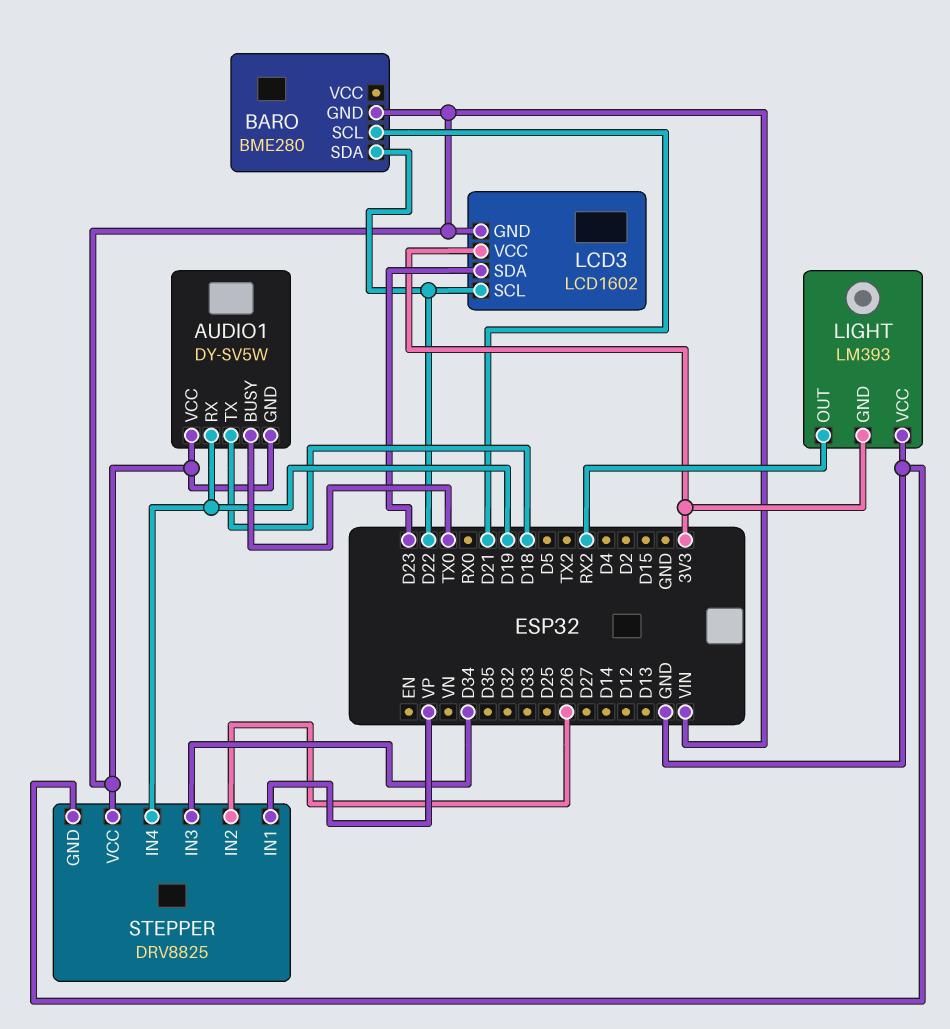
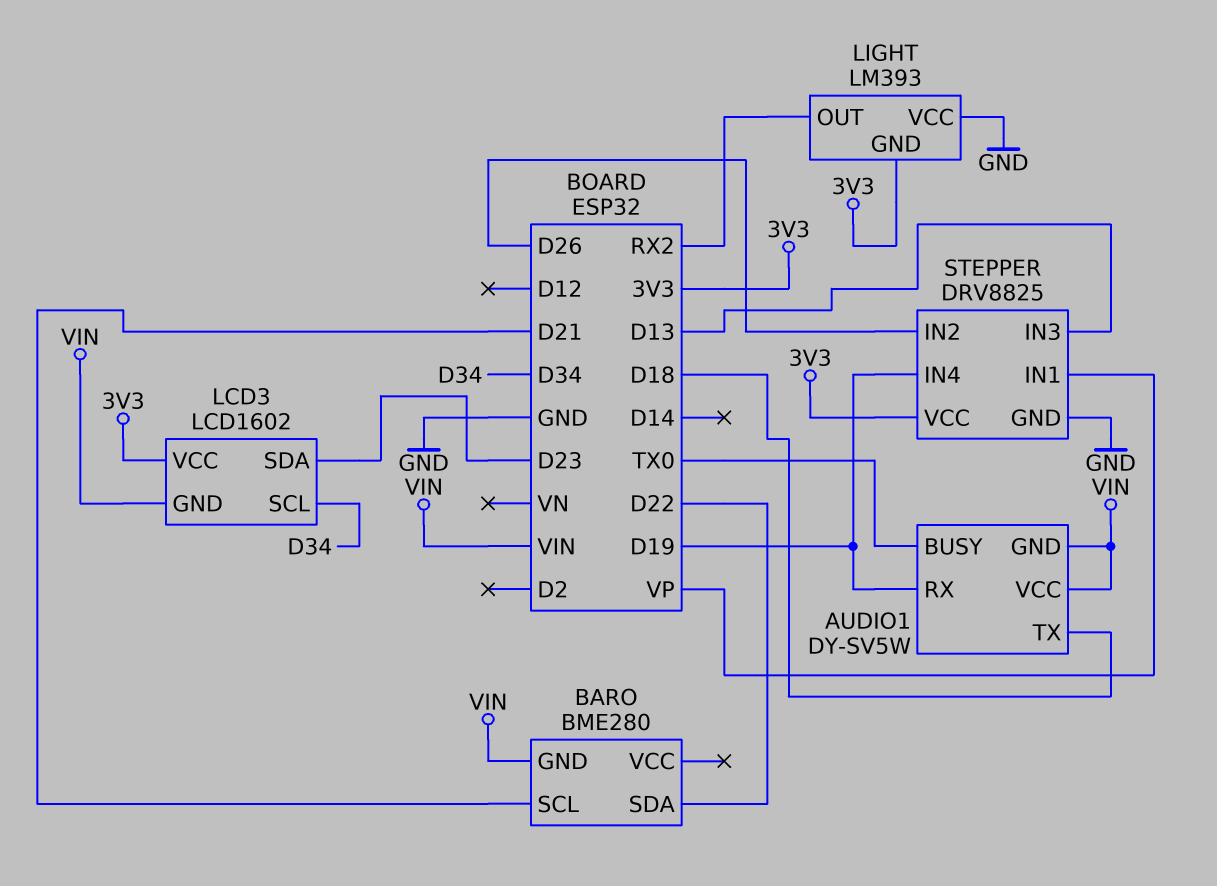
LCD3 pin SCL: D22 -> D34
STEPPER pin IN3: D34 -> D13
STEPPER pin VCC: VIN -> 3V3

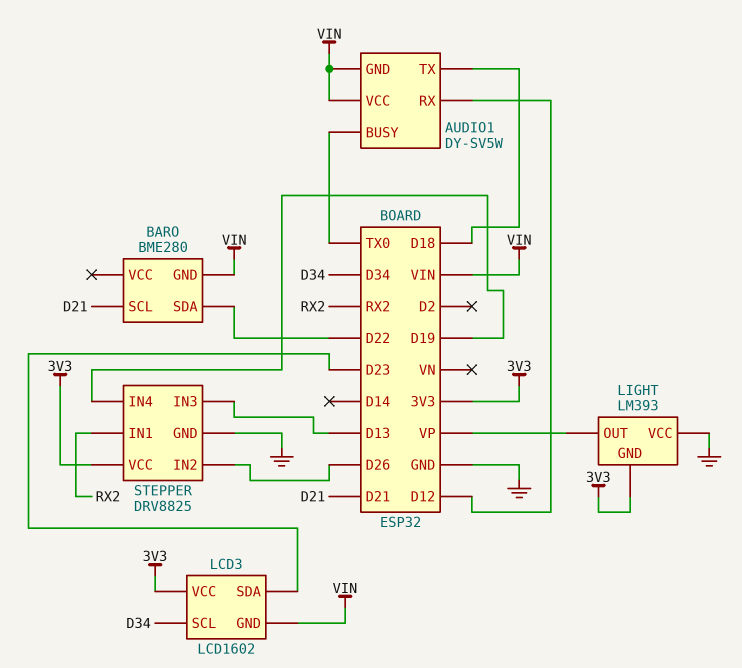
AUDIO1 pin RX: D19 -> D12
LIGHT pin OUT: RX2 -> VP
STEPPER pin IN1: VP -> RX2

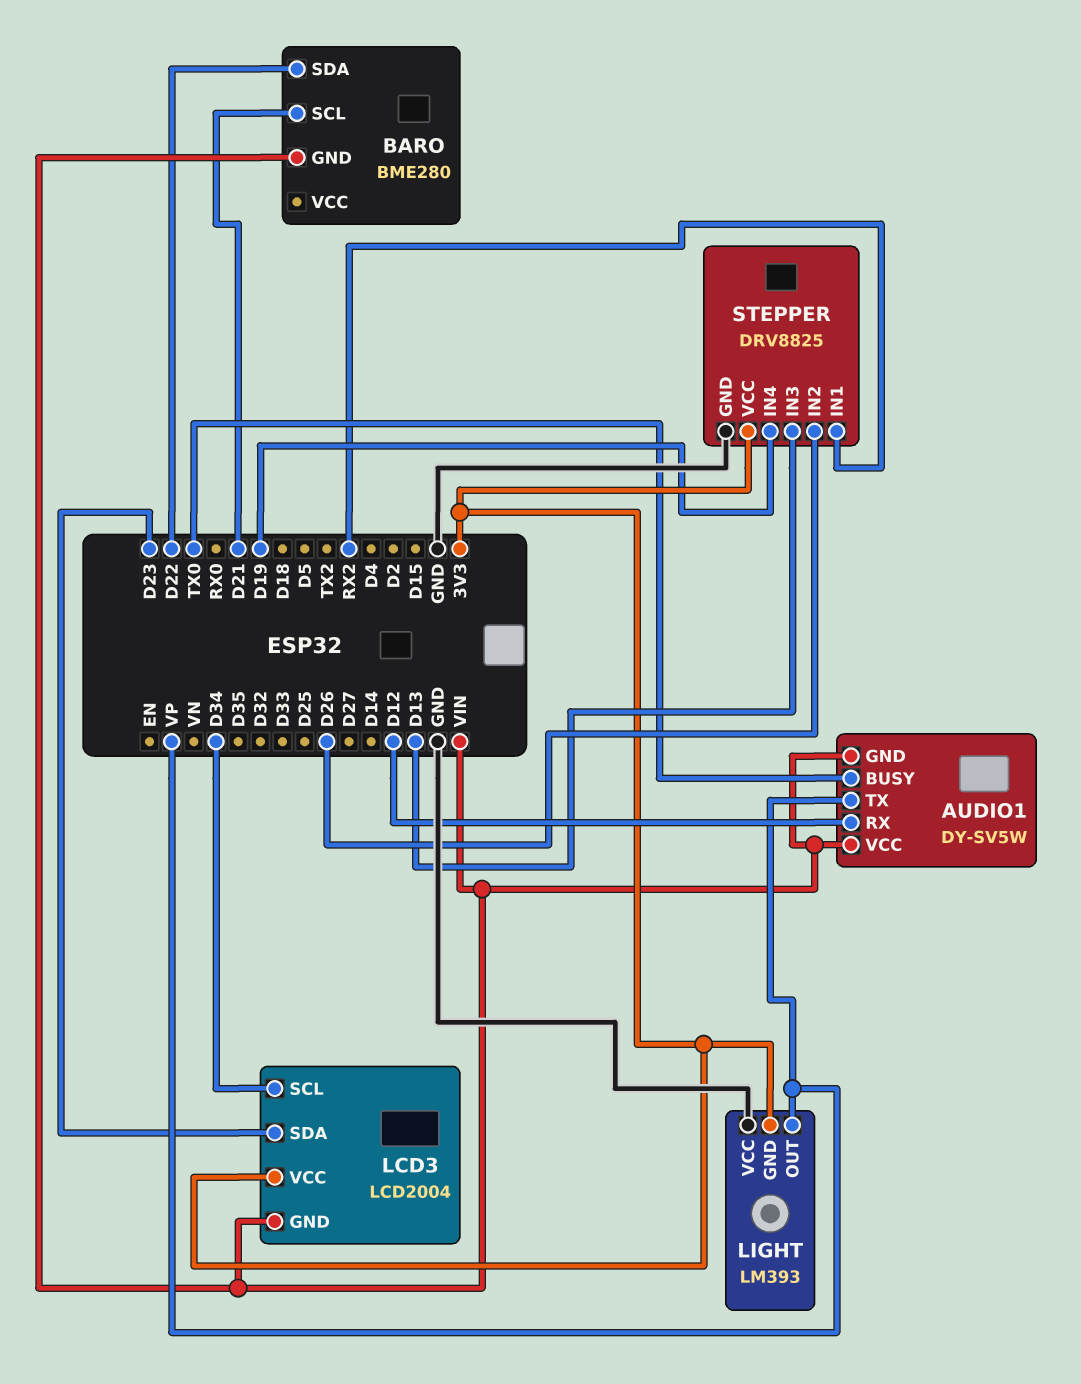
AUDIO1 pin TX: D18 -> VP
LCD3: LCD1602 -> LCD2004

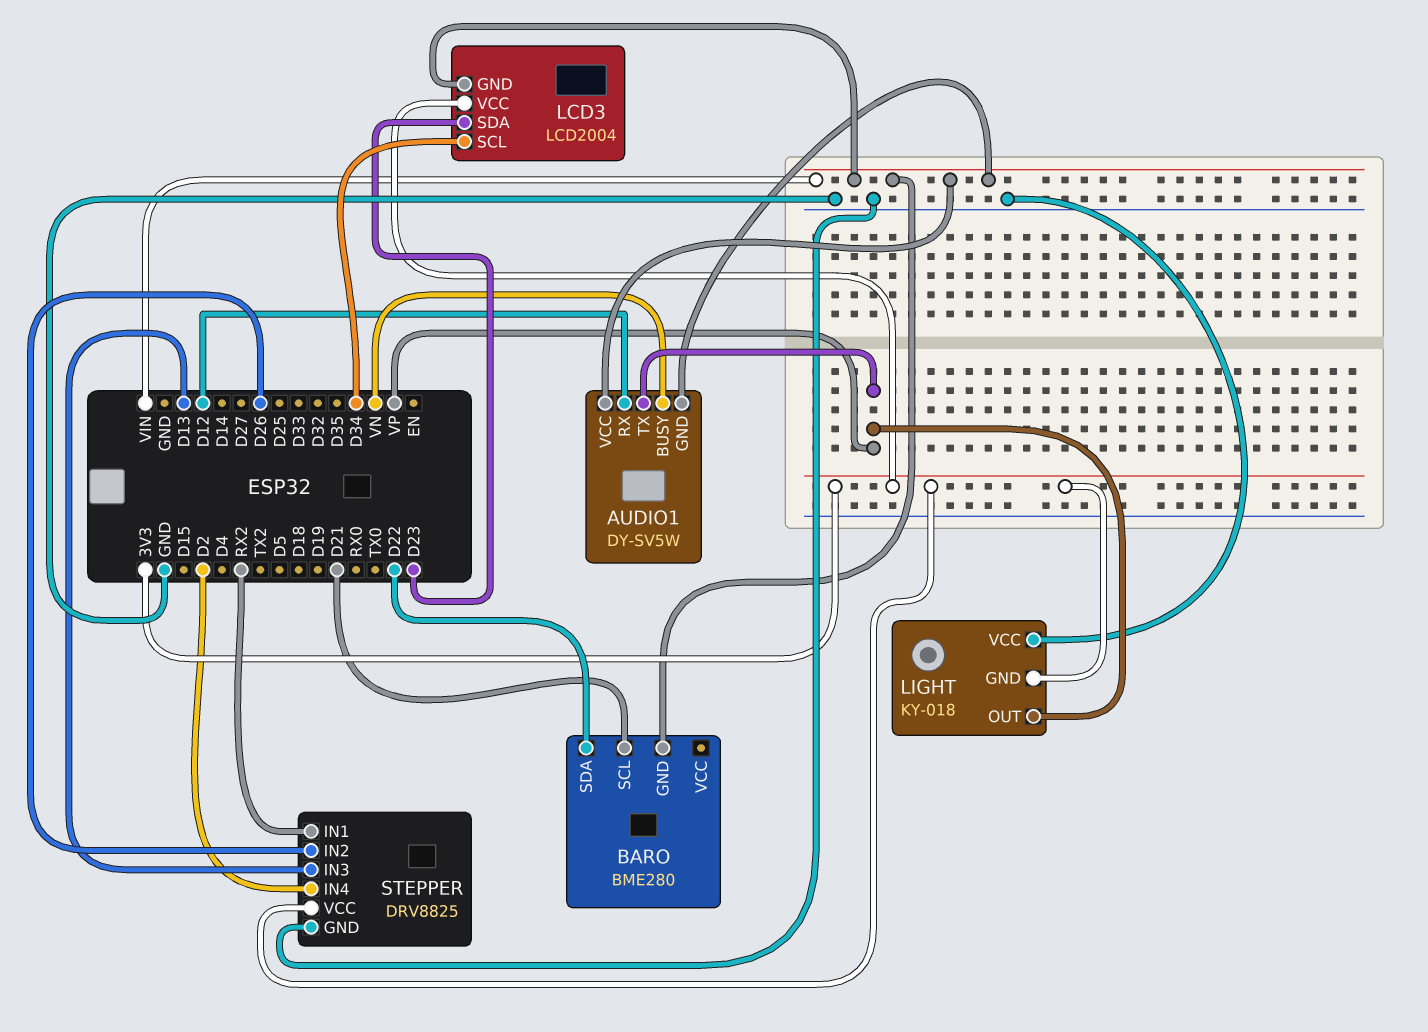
AUDIO1 pin BUSY: TX0 -> VN
LIGHT: LM393 -> KY-018
STEPPER pin IN4: D19 -> D2

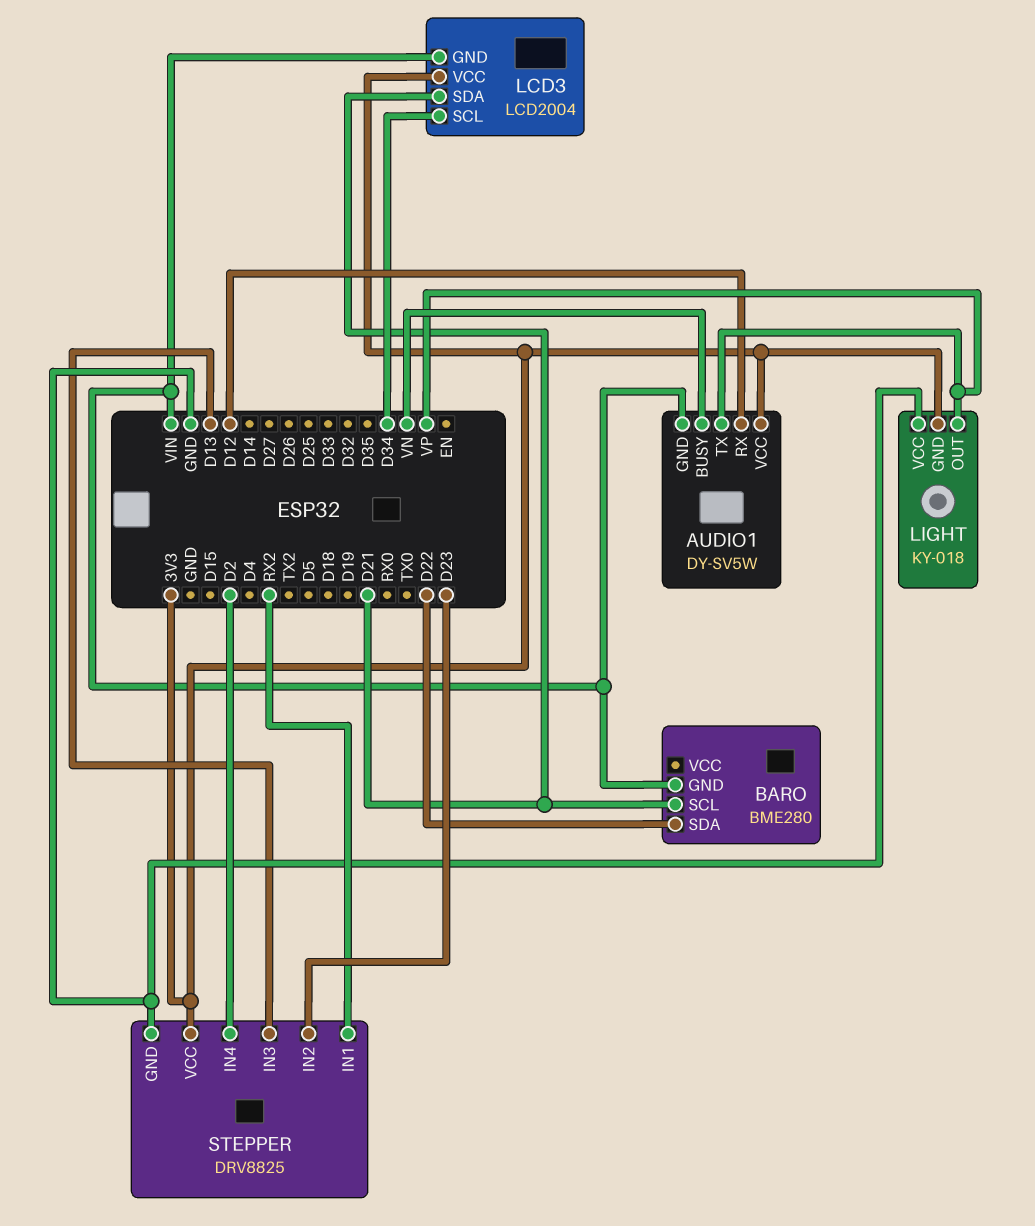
AUDIO1 pin VCC: VIN -> 3V3
LCD3 pin SDA: D23 -> D21
STEPPER pin IN2: D26 -> D23

